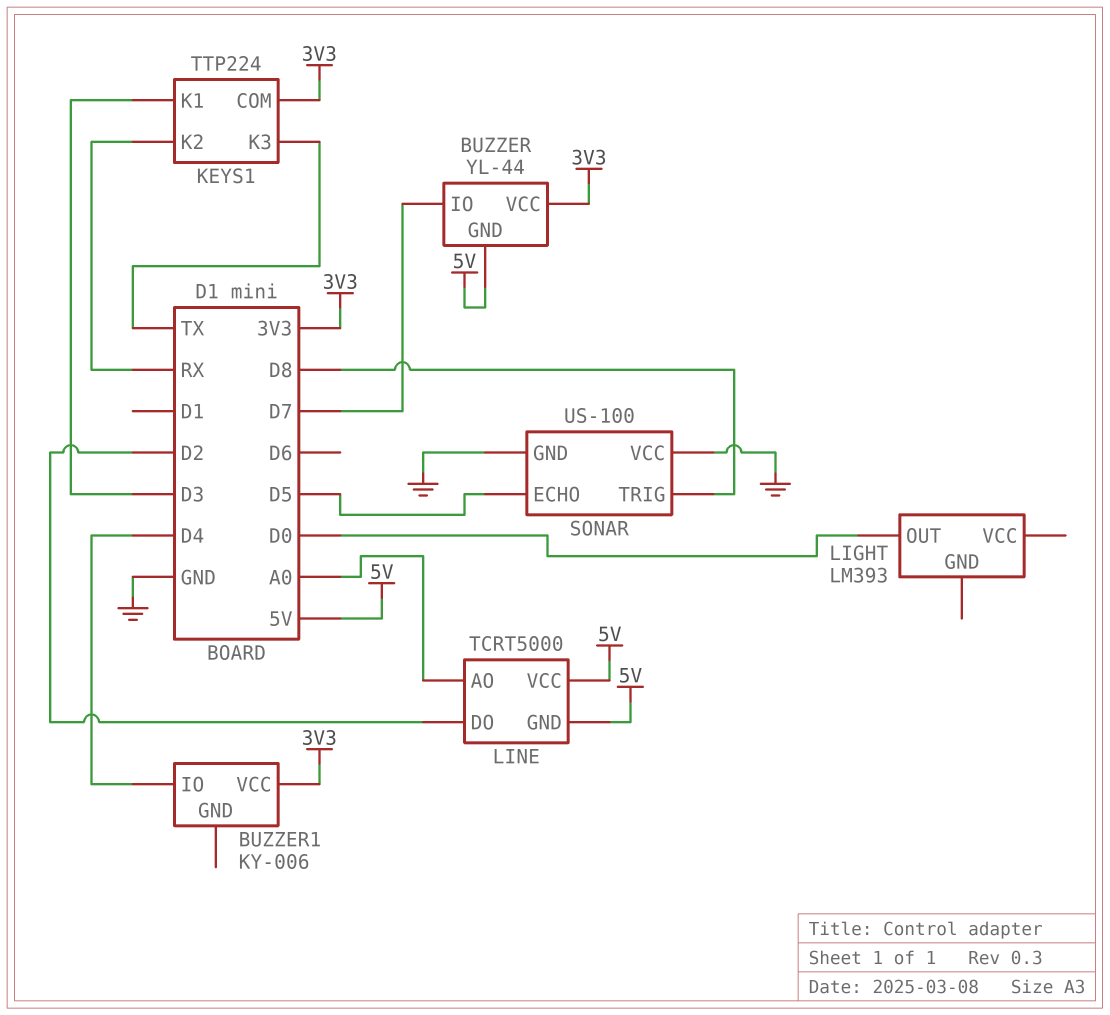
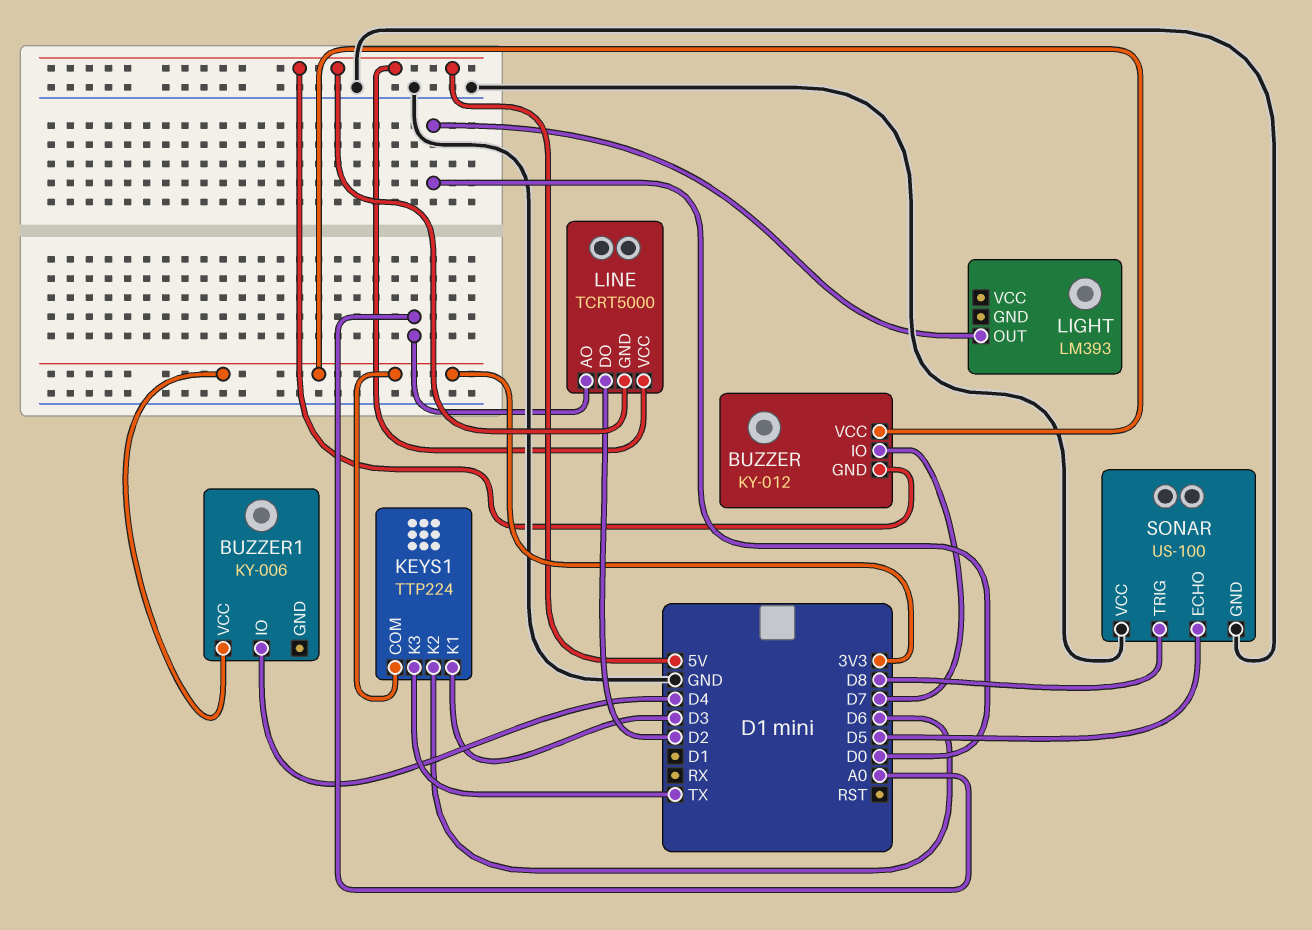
BUZZER: YL-44 -> KY-012
KEYS1 pin K2: RX -> D6

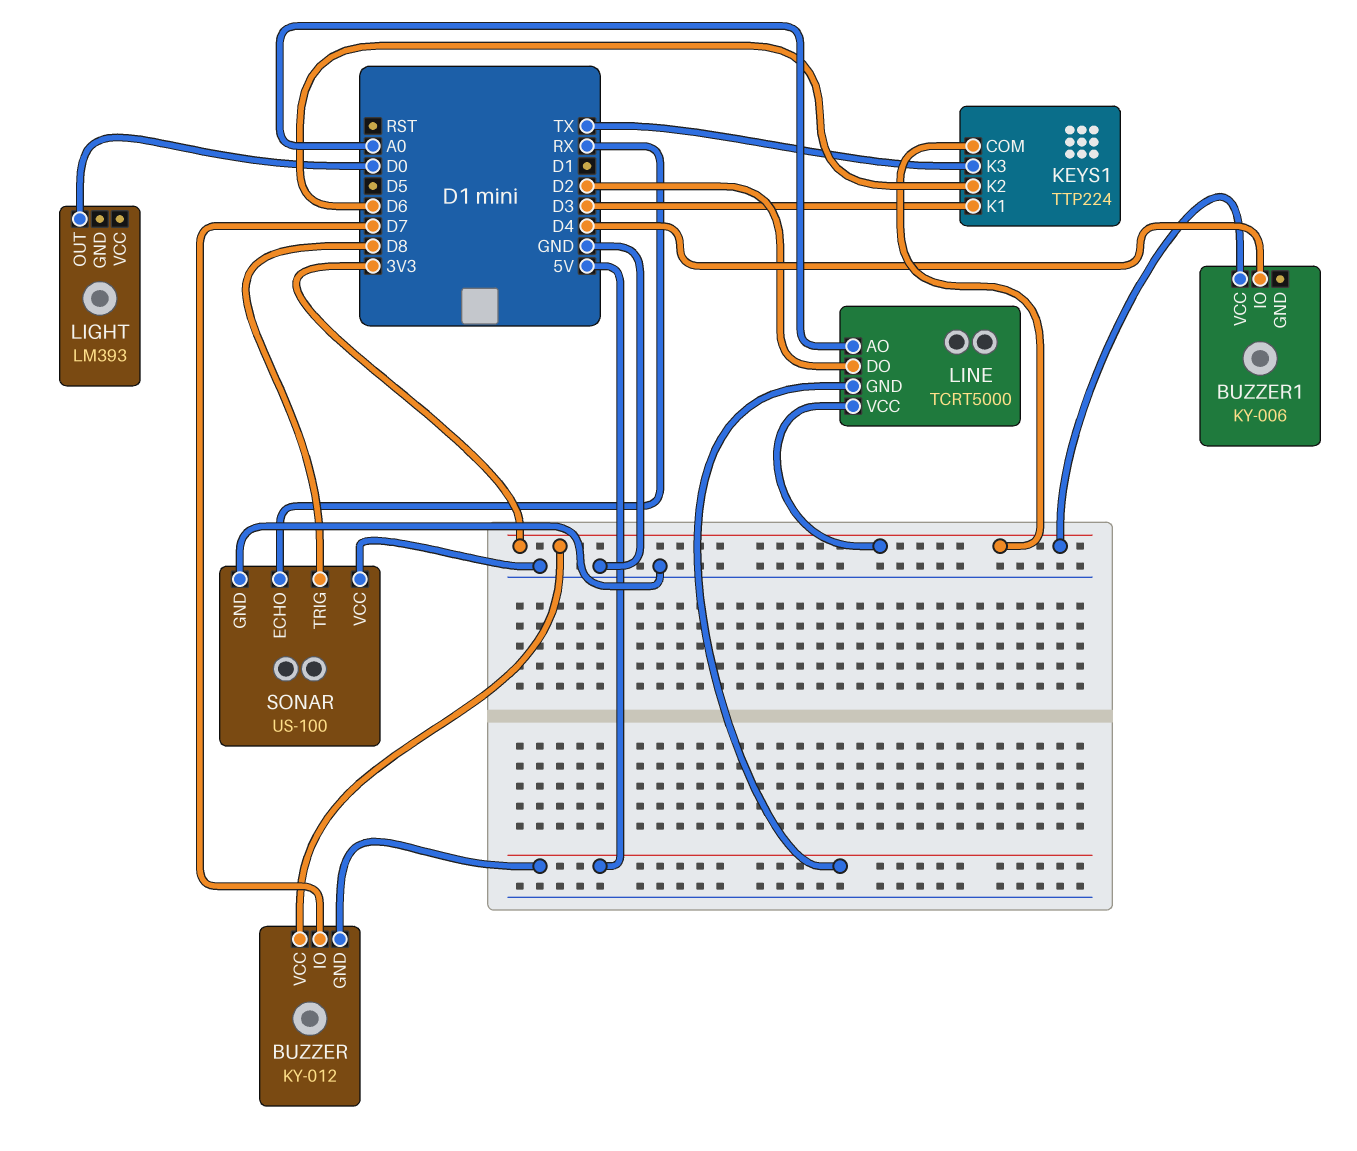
LINE pin VCC: 5V -> 3V3
SONAR pin ECHO: D5 -> RX

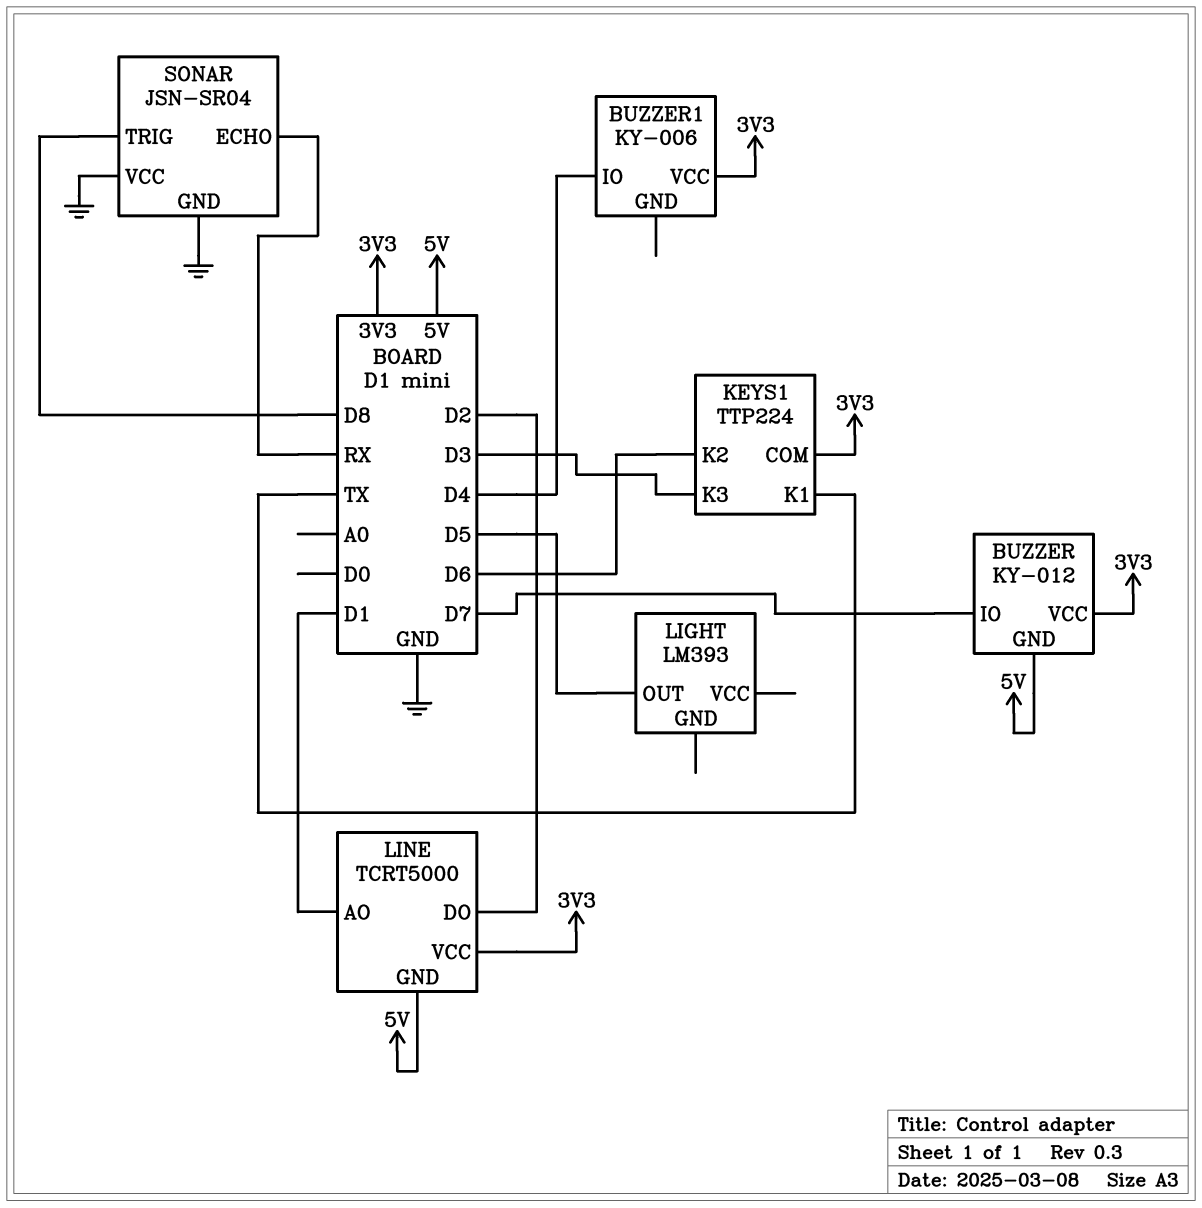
KEYS1 pin K1: D3 -> TX
KEYS1 pin K3: TX -> D3
LIGHT pin OUT: D0 -> D5
LINE pin AO: A0 -> D1
SONAR: US-100 -> JSN-SR04

